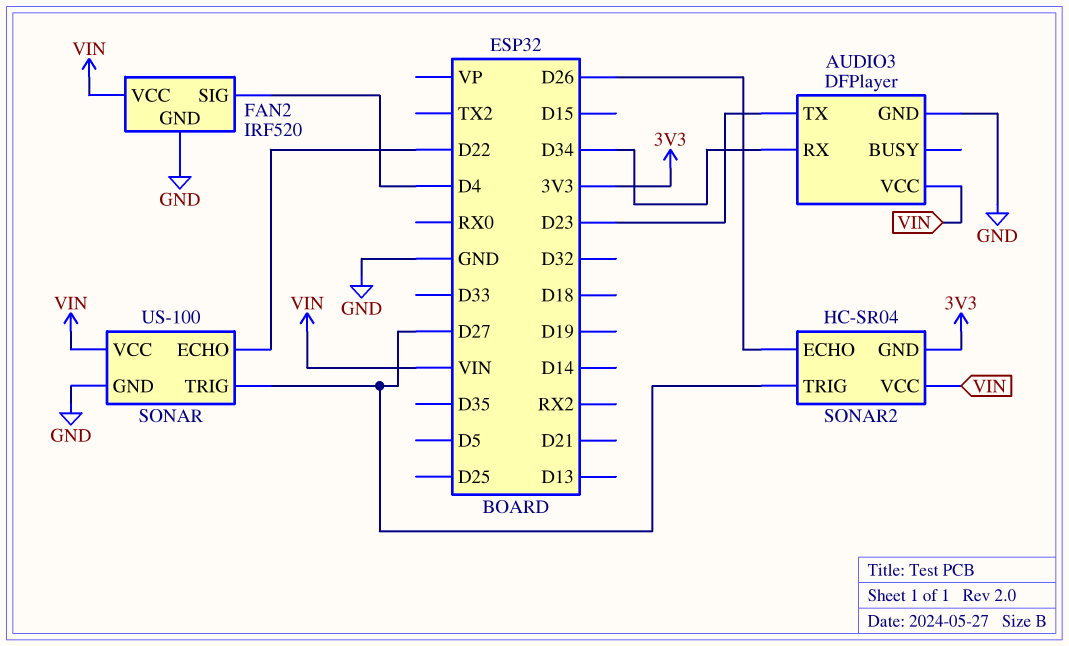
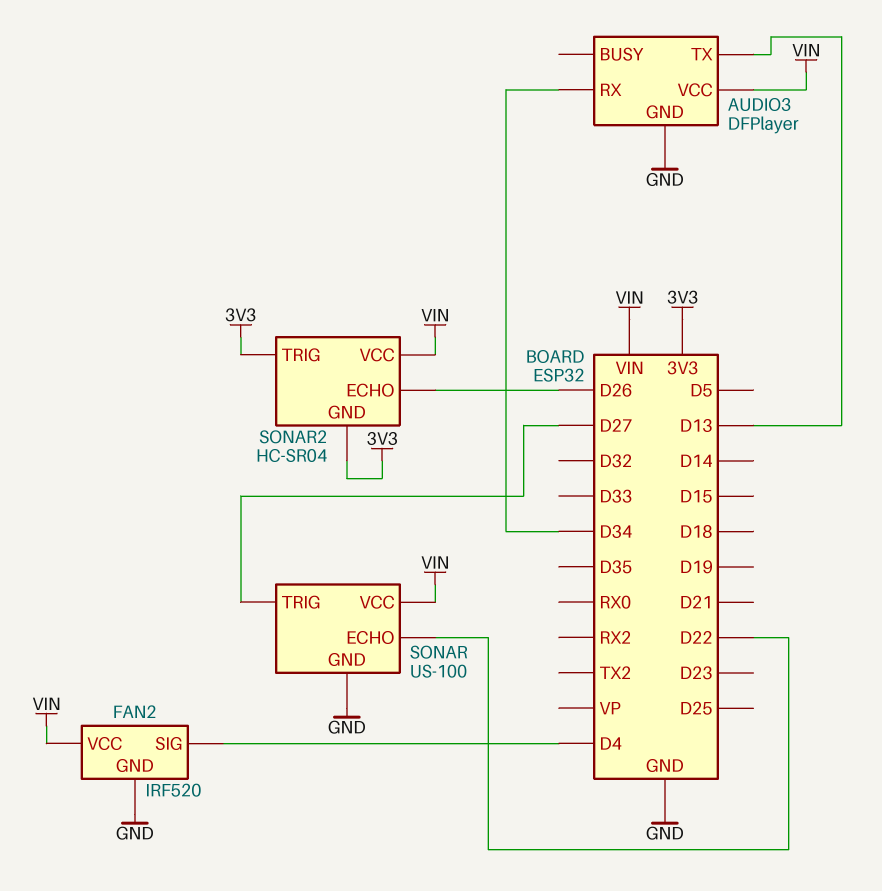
AUDIO3 pin TX: D23 -> D13
SONAR2 pin TRIG: D27 -> 3V3

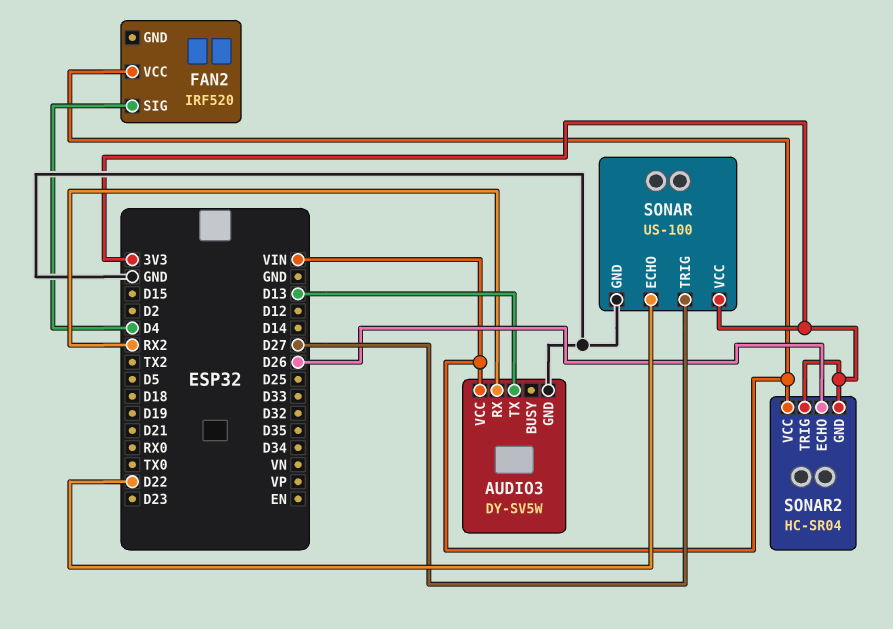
AUDIO3: DFPlayer -> DY-SV5W
AUDIO3 pin RX: D34 -> RX2
FAN2 pin GND: GND -> none
SONAR pin VCC: VIN -> 3V3

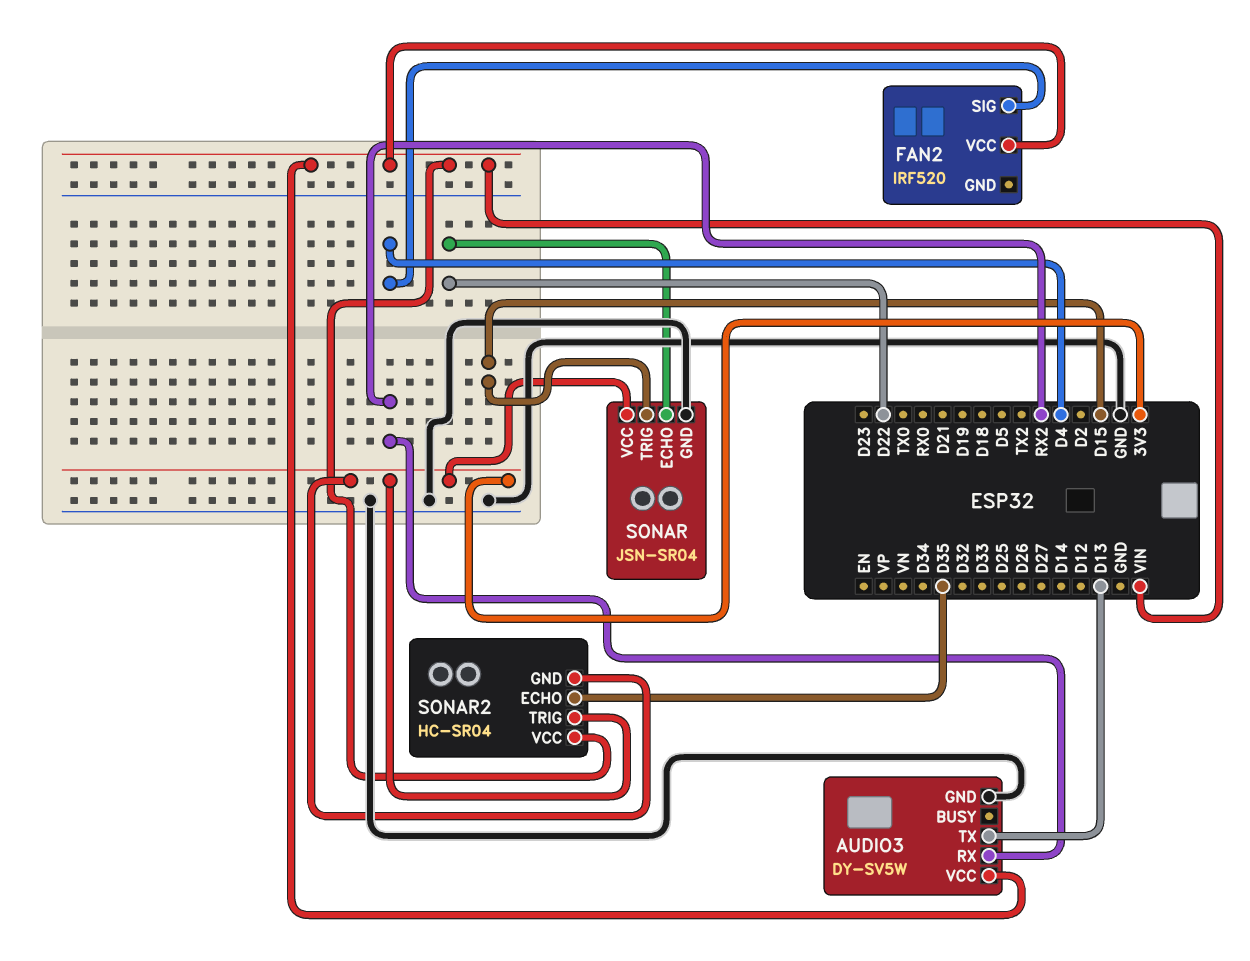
SONAR: US-100 -> JSN-SR04
SONAR pin TRIG: D27 -> D15
SONAR2 pin ECHO: D26 -> D35

